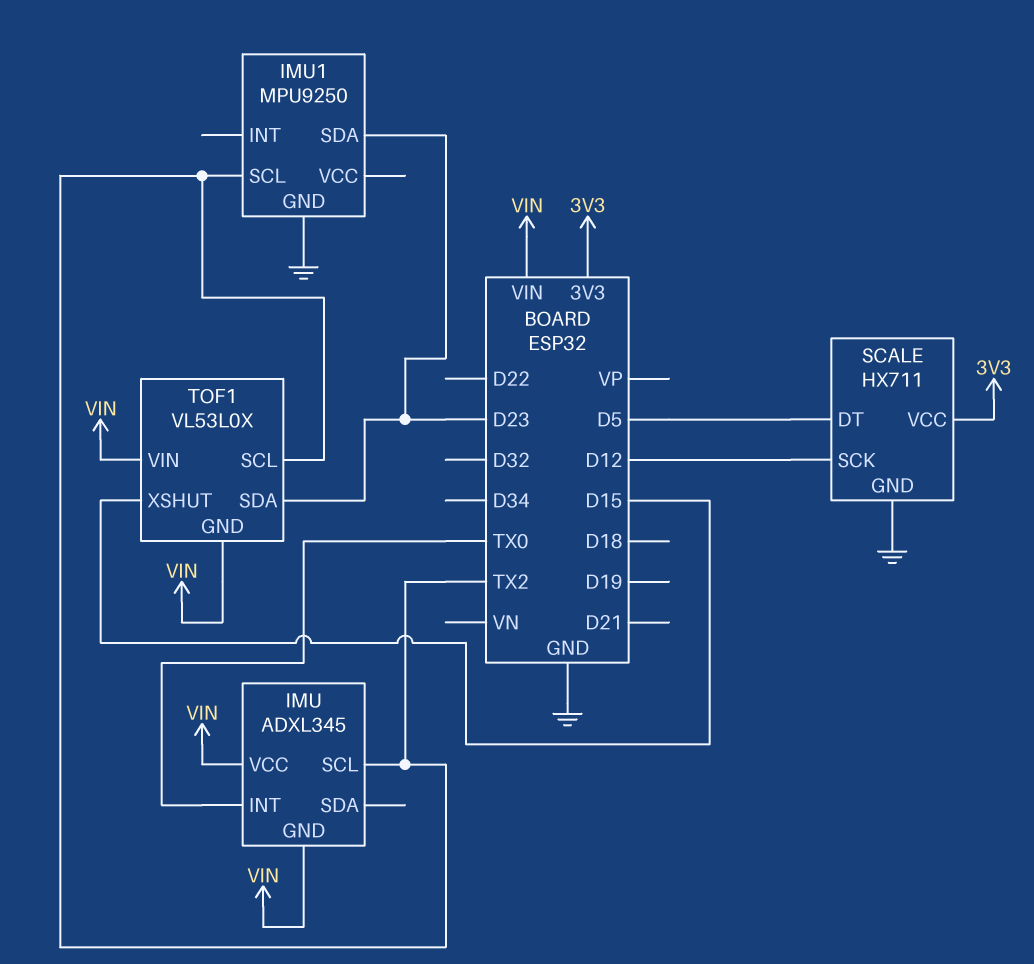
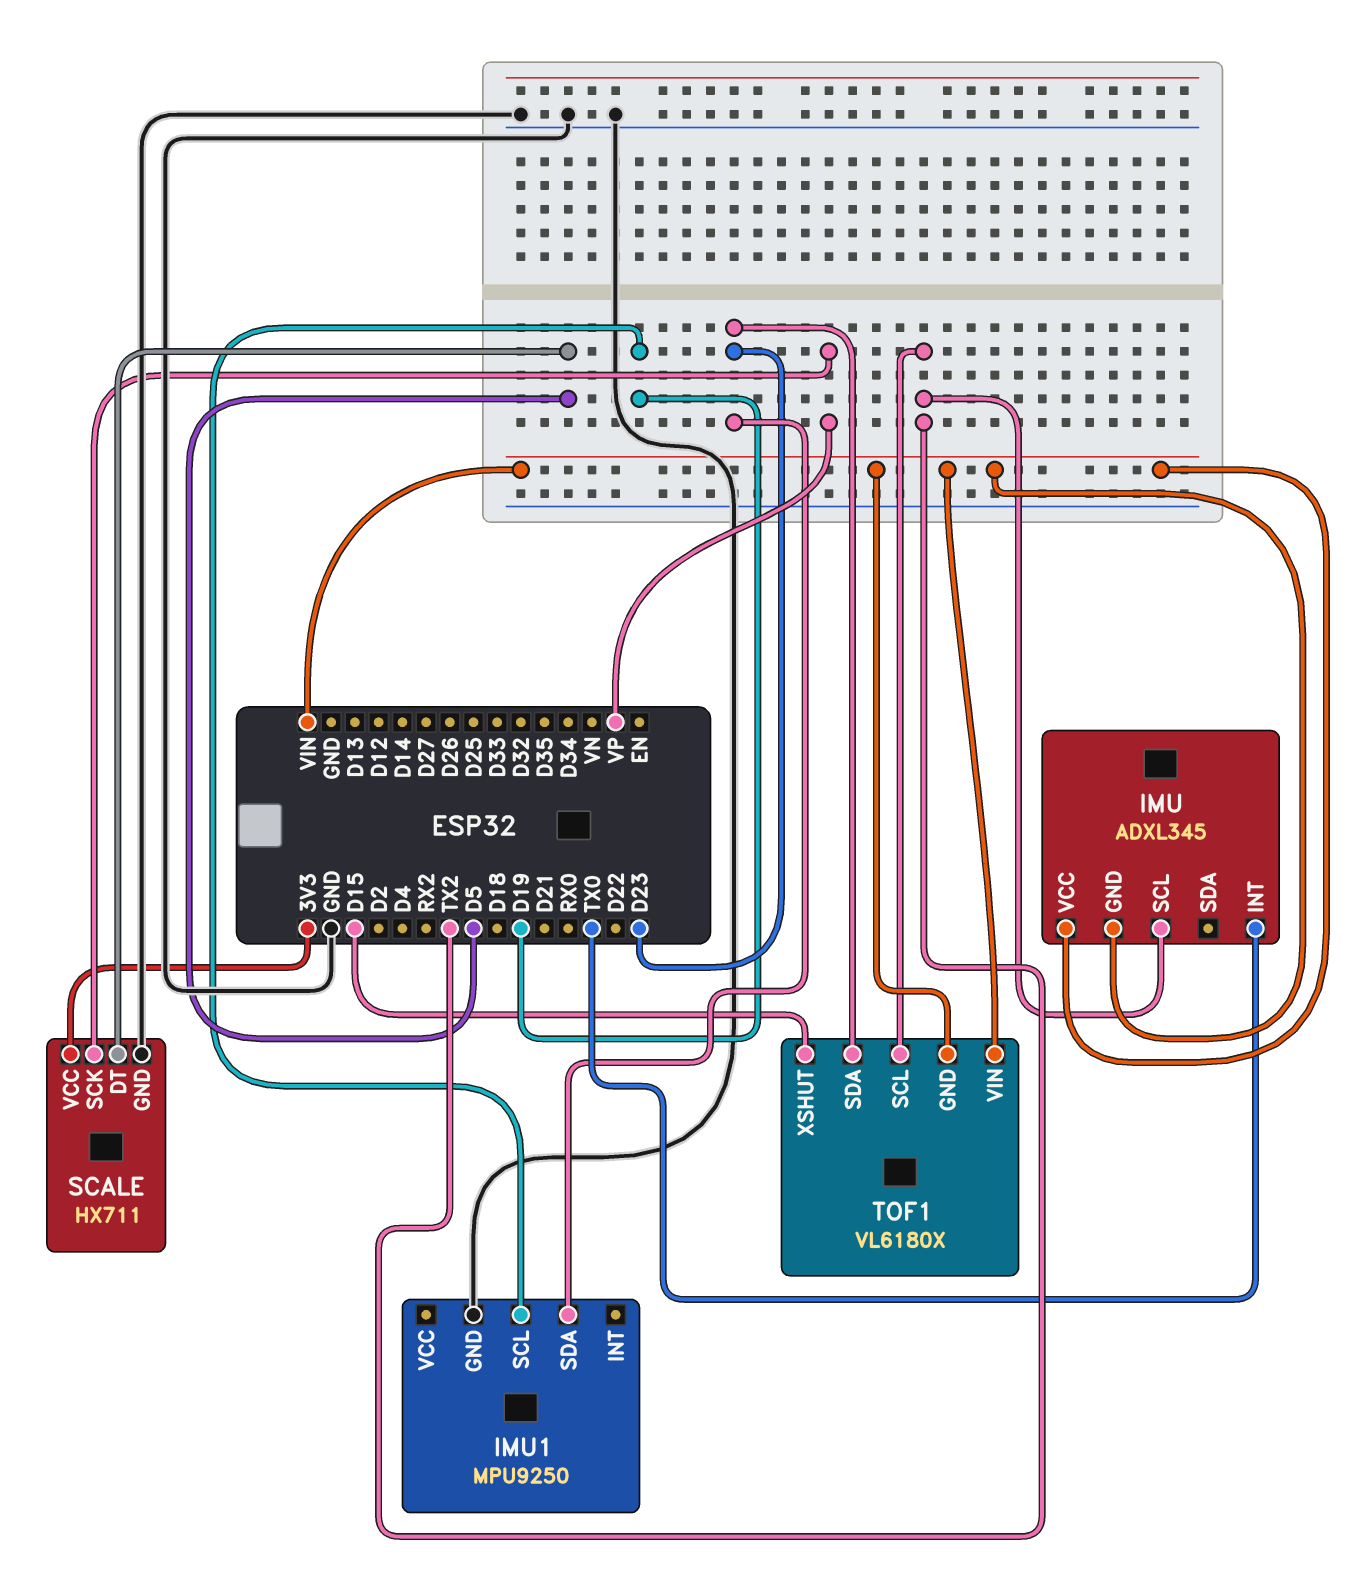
IMU1 pin SCL: TX2 -> D19
SCALE pin SCK: D12 -> VP
TOF1: VL53L0X -> VL6180X

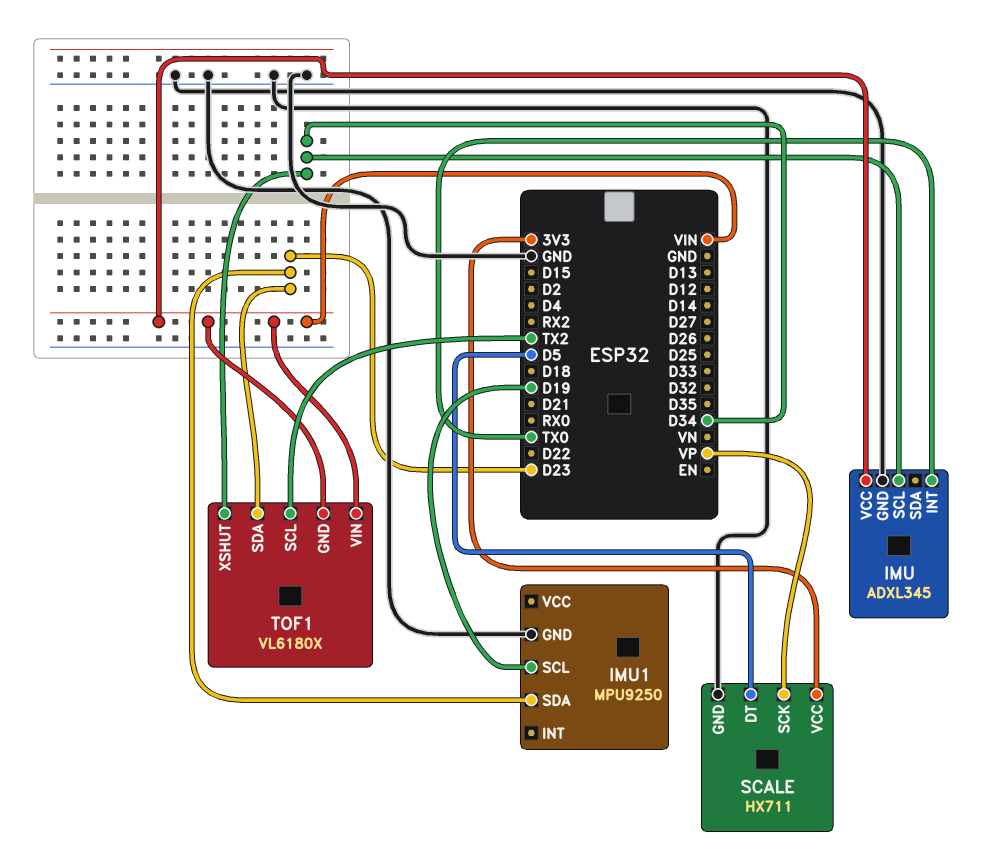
IMU pin GND: VIN -> GND
IMU pin SCL: TX2 -> D34
TOF1 pin XSHUT: D15 -> D34

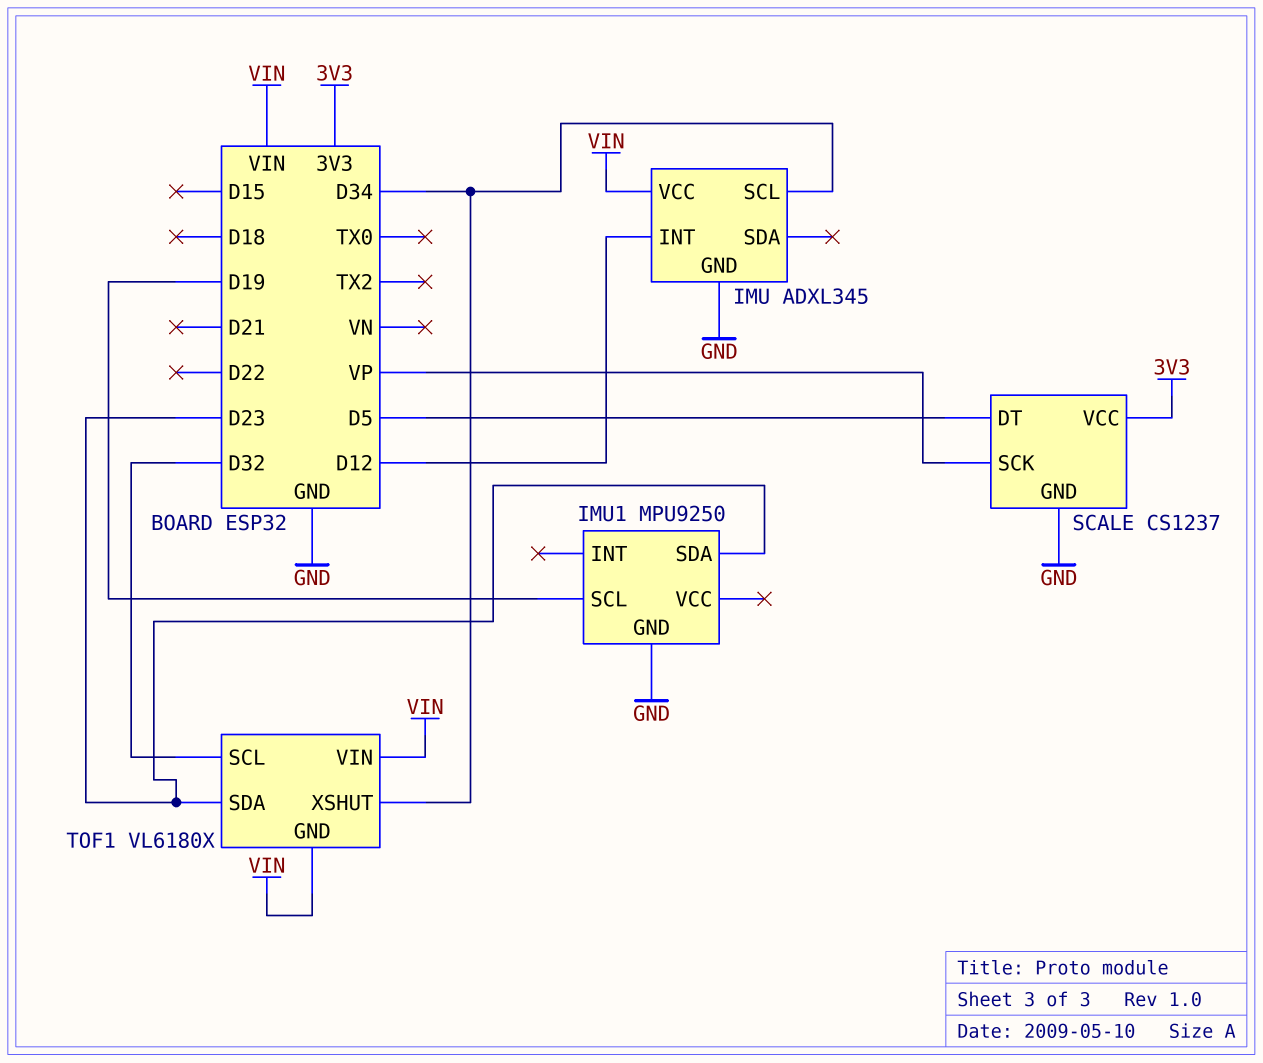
IMU pin INT: TX0 -> D12
SCALE: HX711 -> CS1237
TOF1 pin SCL: TX2 -> D32

